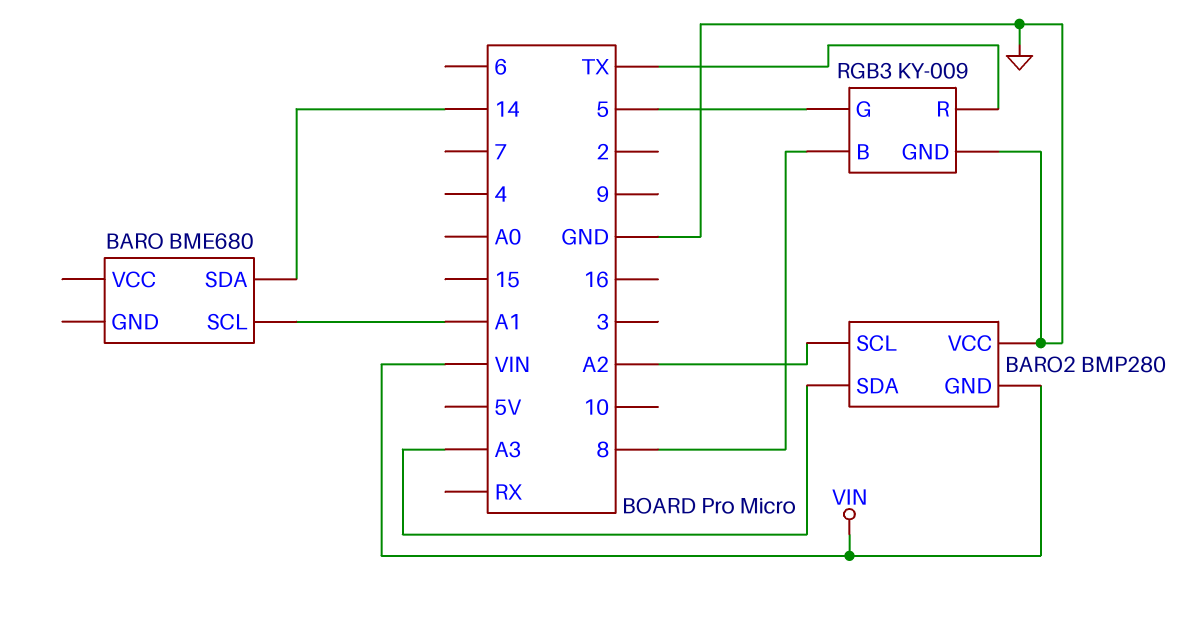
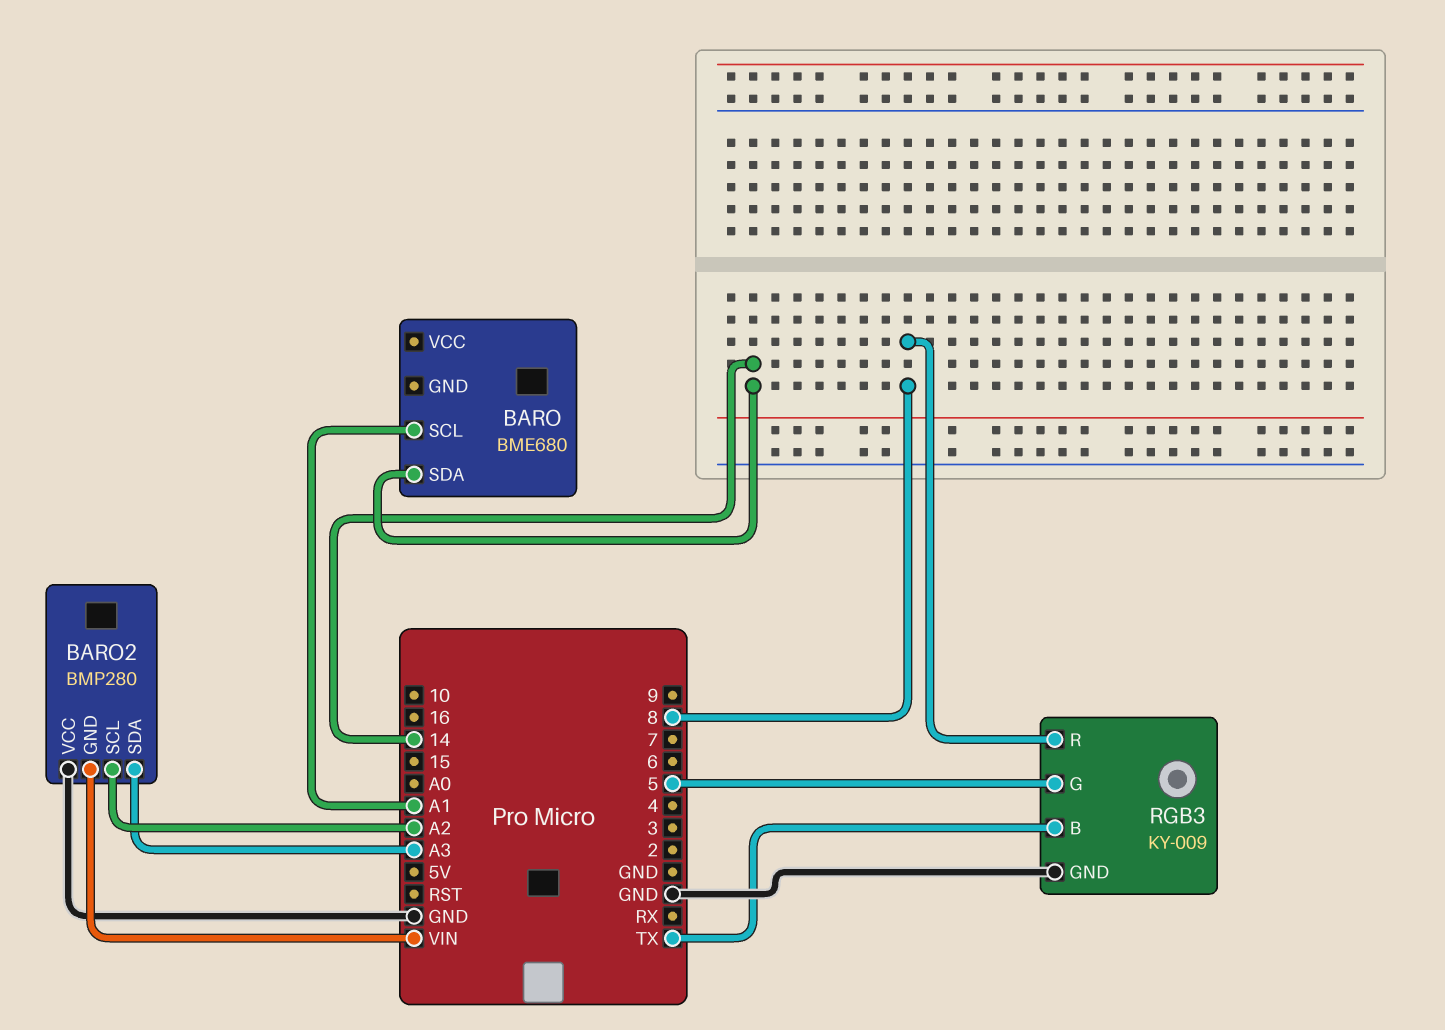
RGB3 pin B: 8 -> TX
RGB3 pin R: TX -> 8

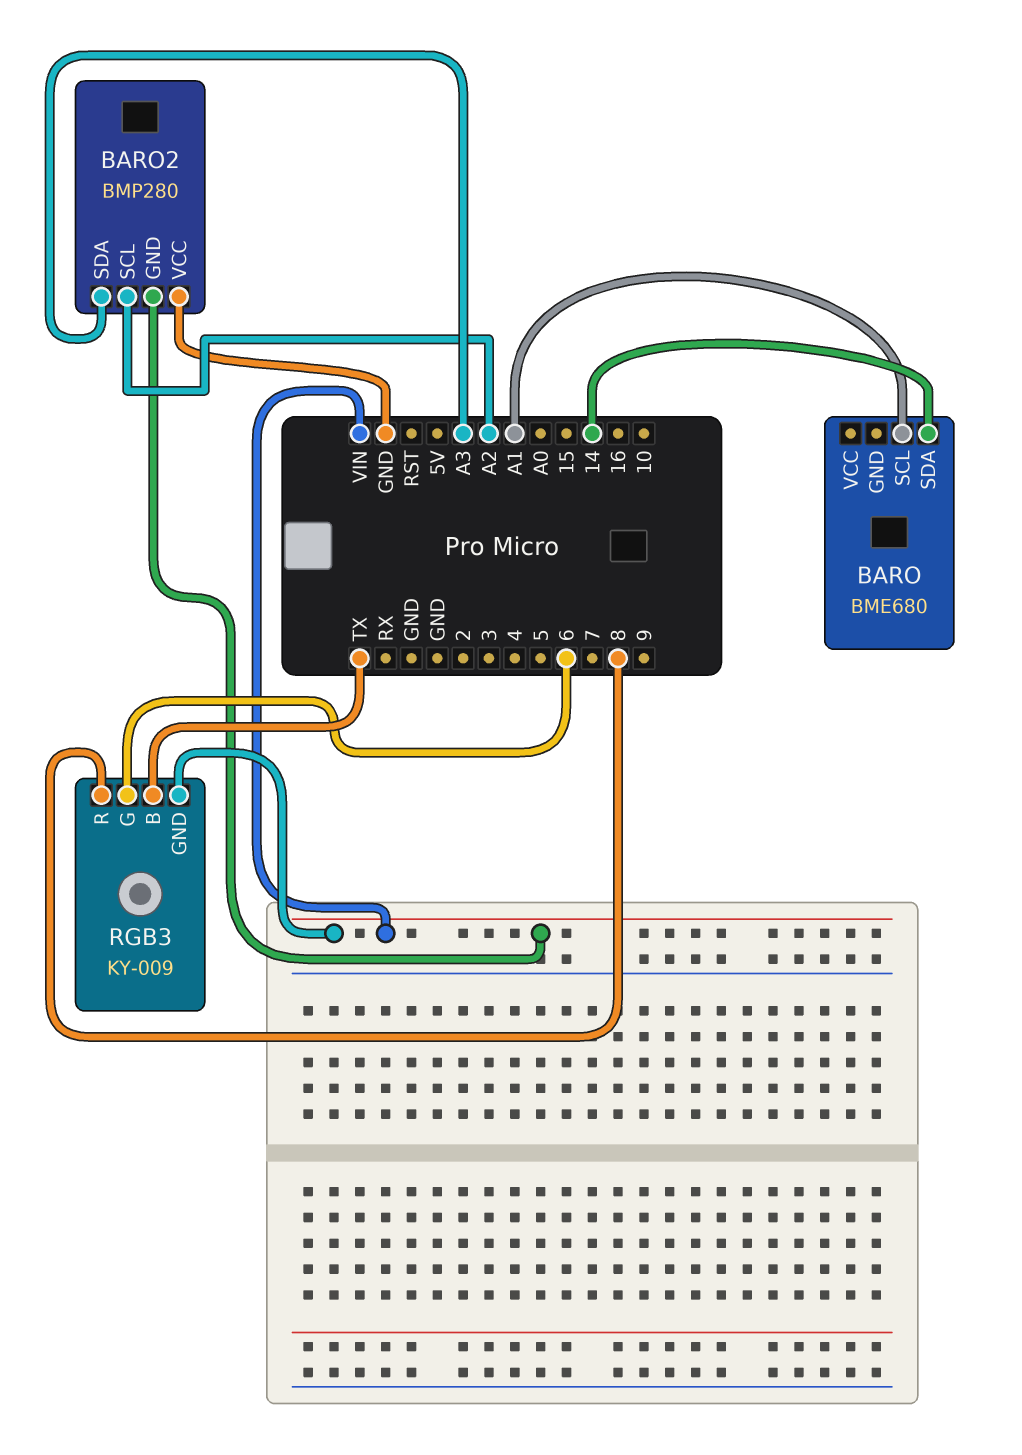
RGB3 pin G: 5 -> 6
RGB3 pin GND: GND -> VIN

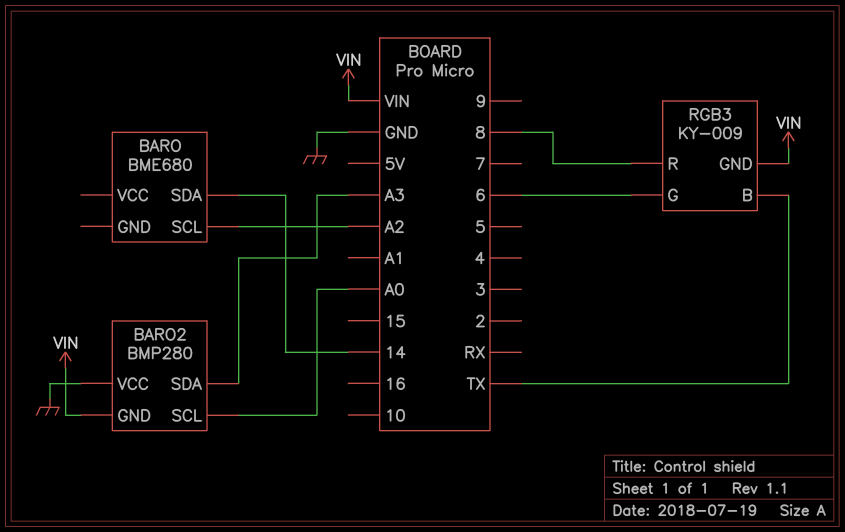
BARO pin SCL: A1 -> A2
BARO2 pin SCL: A2 -> A0

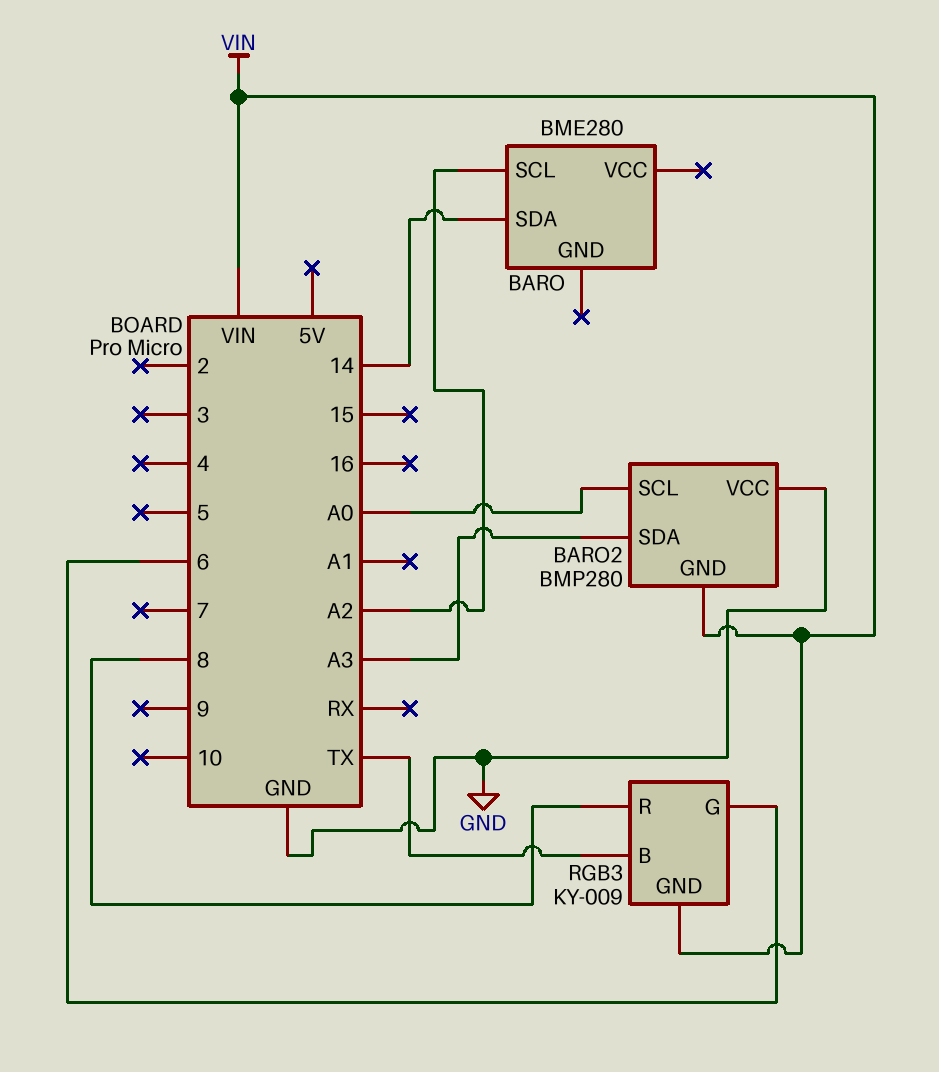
BARO: BME680 -> BME280

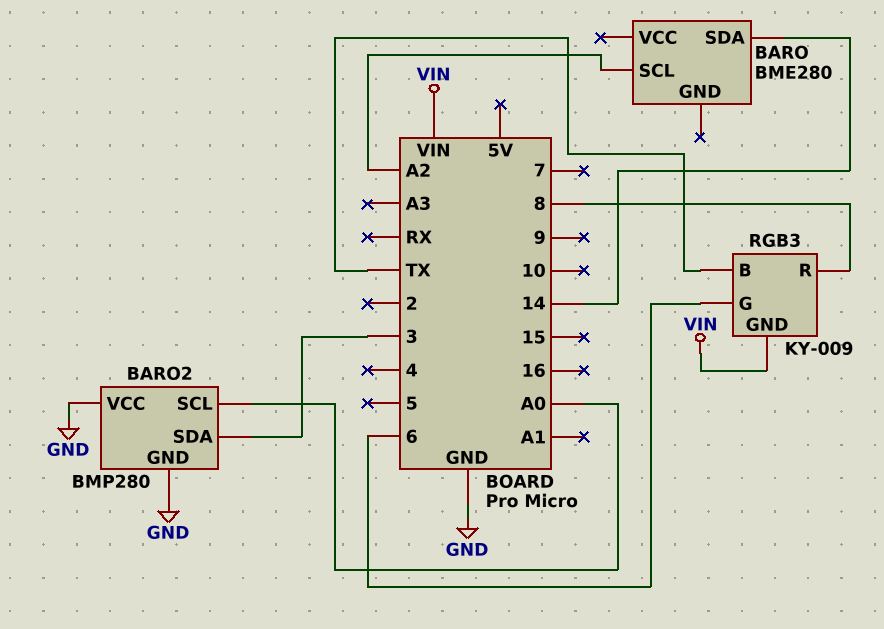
BARO2 pin GND: VIN -> GND
BARO2 pin SDA: A3 -> 3

